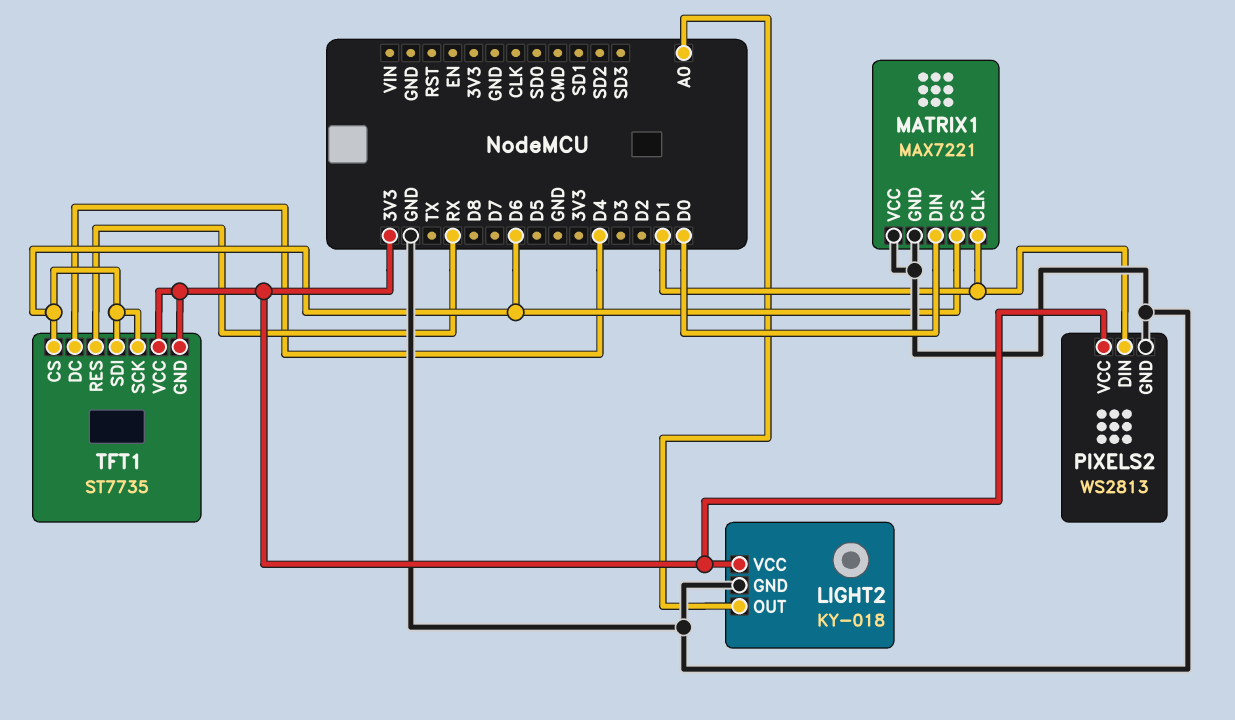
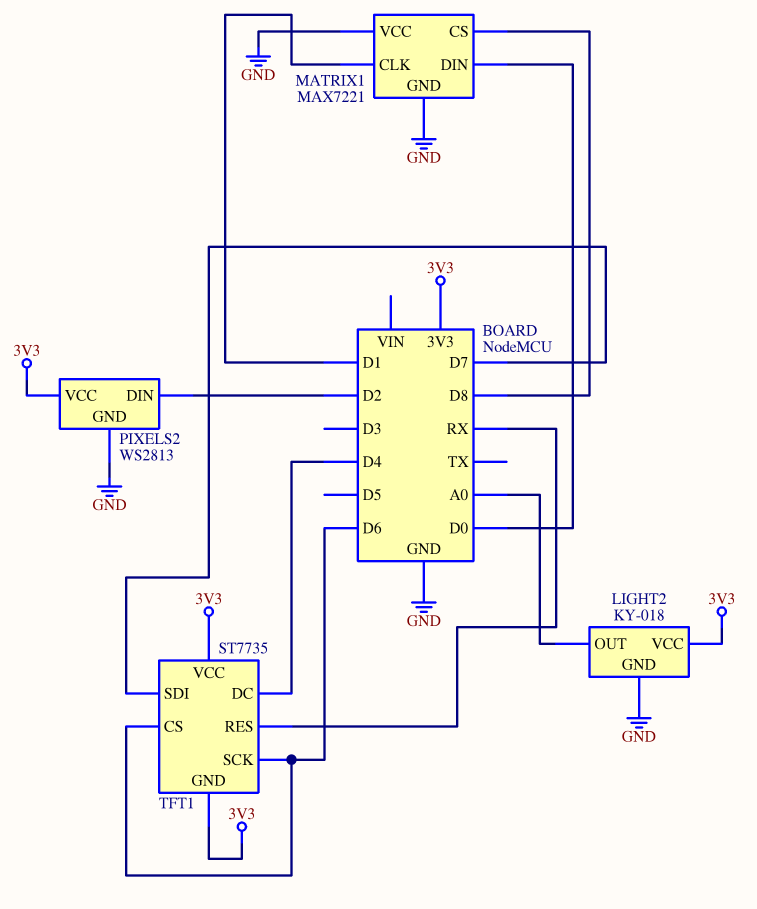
MATRIX1 pin CS: D6 -> D8
PIXELS2 pin DIN: D1 -> D2
TFT1 pin SDI: D6 -> D7

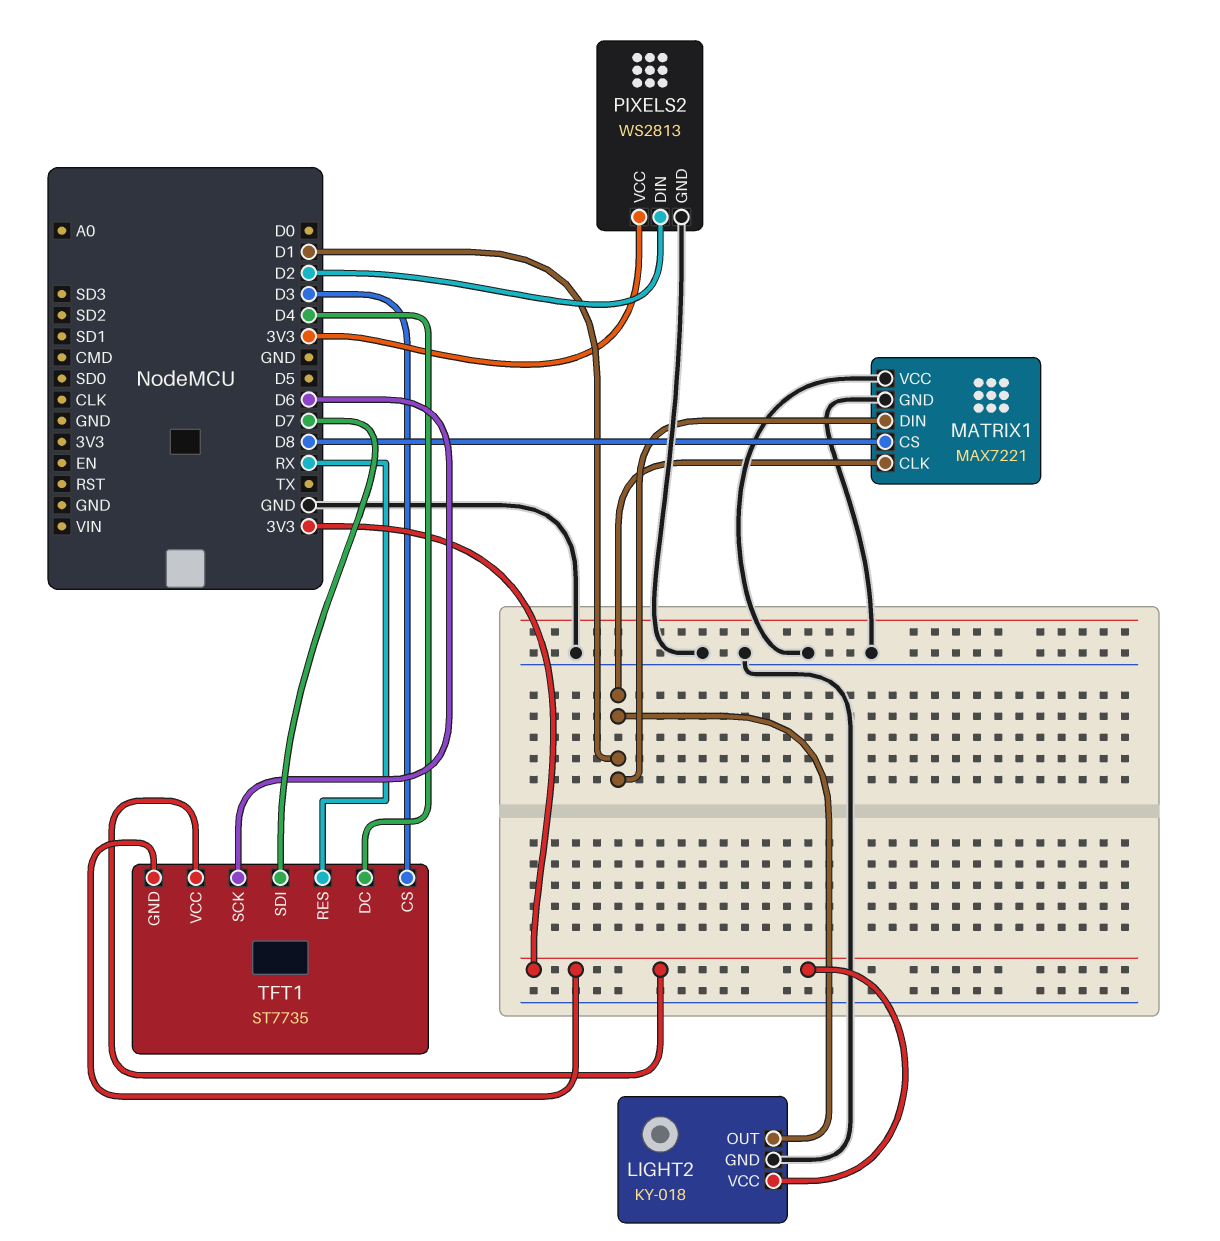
LIGHT2 pin OUT: A0 -> D1
MATRIX1 pin DIN: D0 -> D1
TFT1 pin CS: D6 -> D3

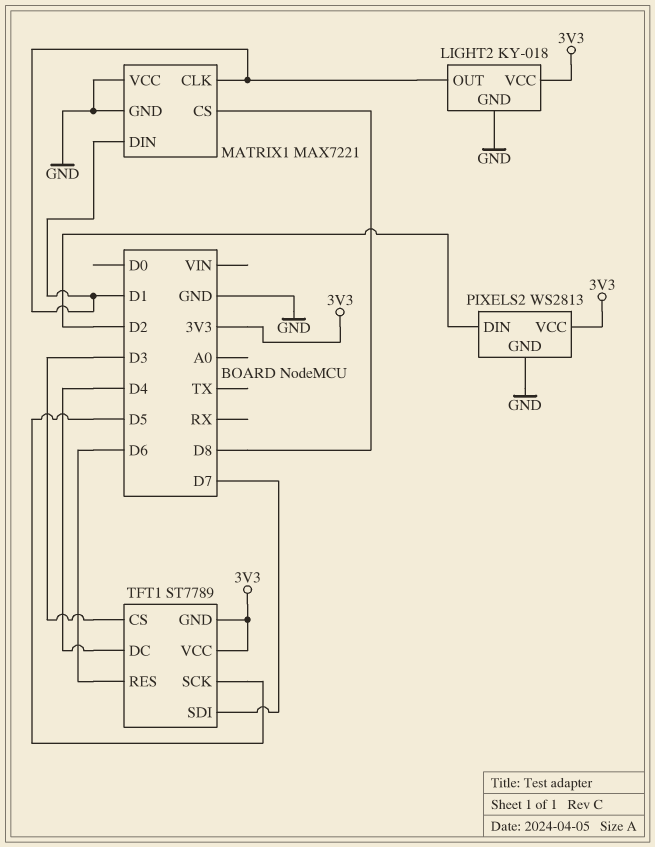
TFT1: ST7735 -> ST7789
TFT1 pin RES: RX -> D6
TFT1 pin SCK: D6 -> D5

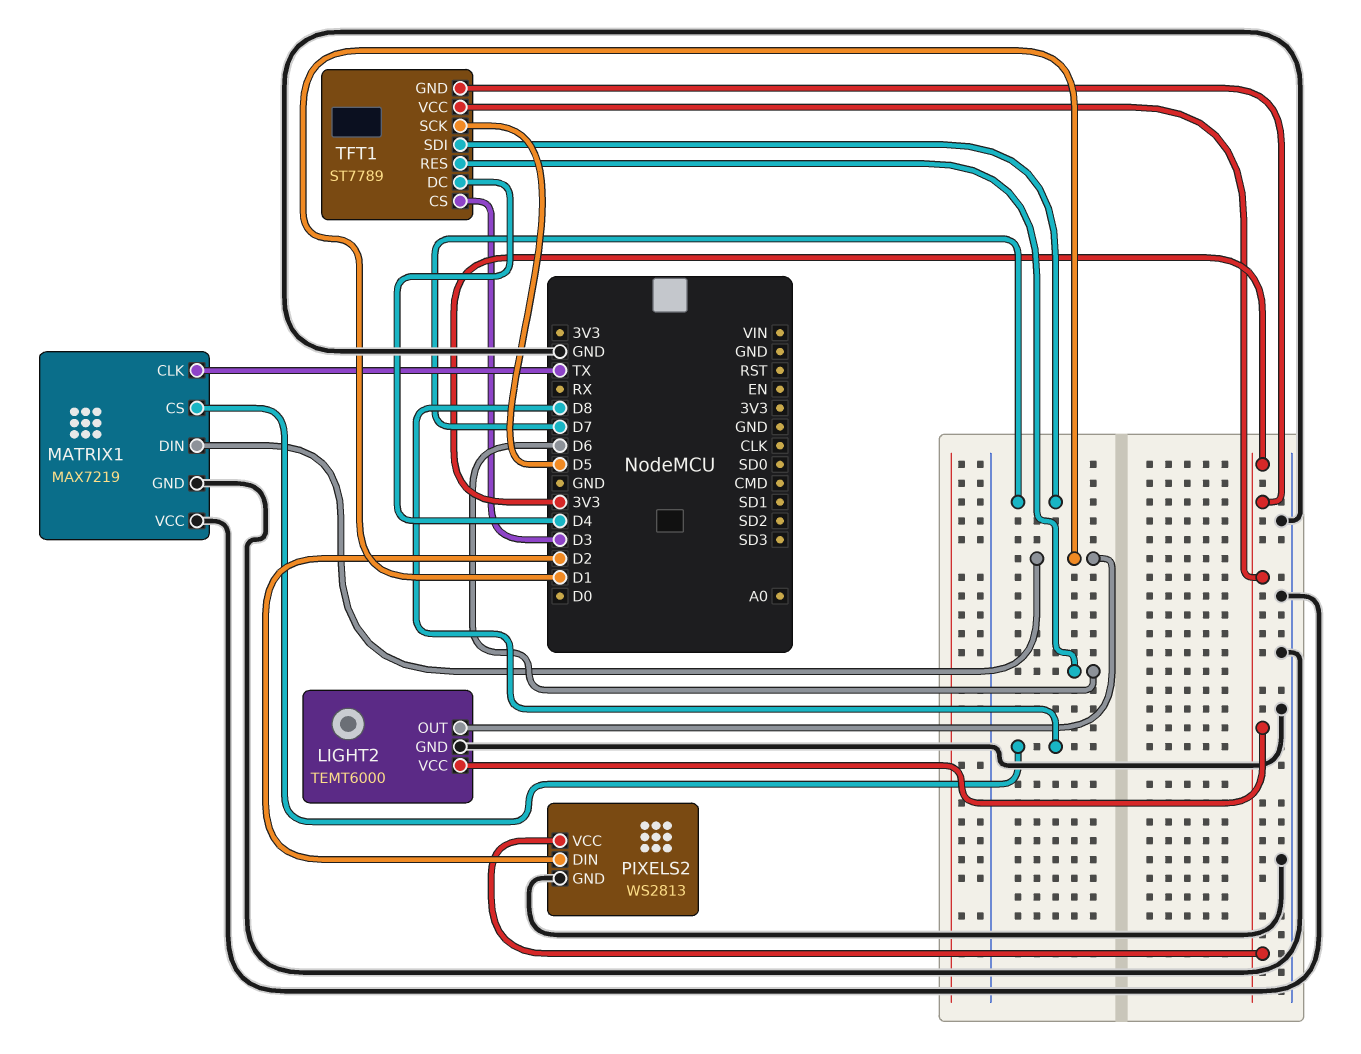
LIGHT2: KY-018 -> TEMT6000
MATRIX1: MAX7221 -> MAX7219
MATRIX1 pin CLK: D1 -> TX

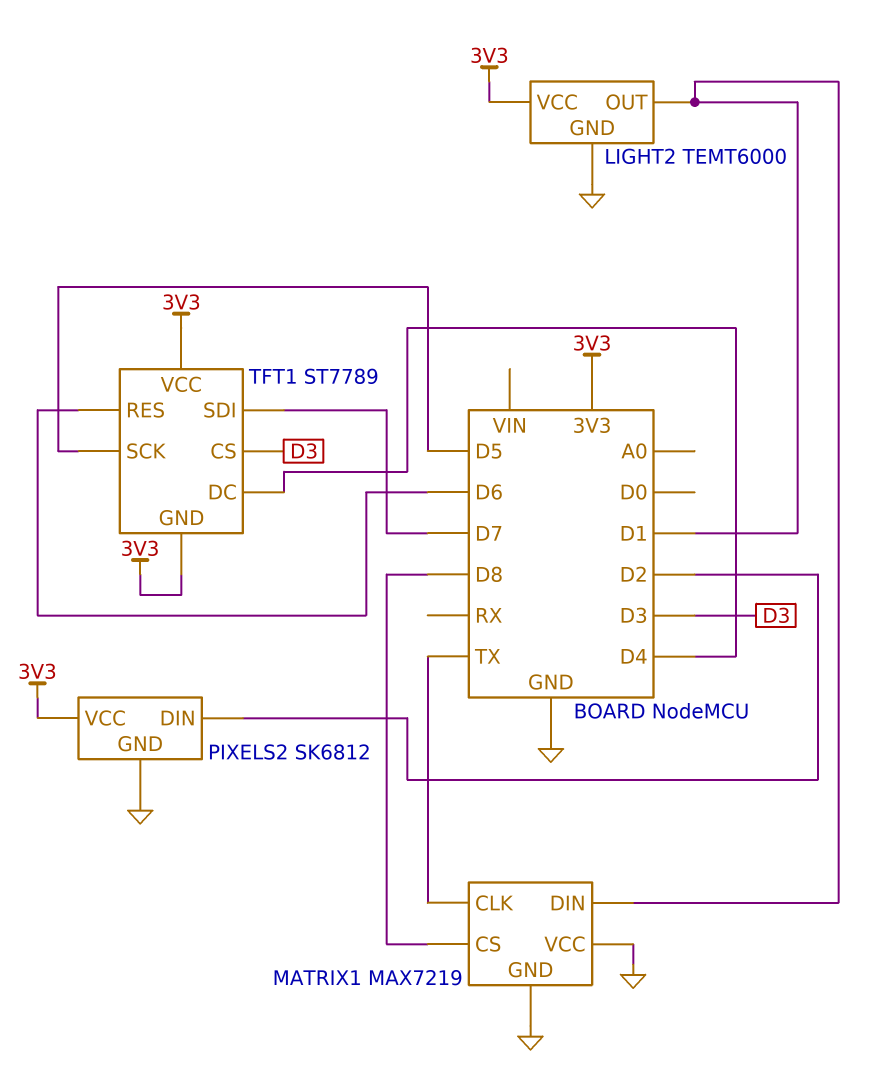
PIXELS2: WS2813 -> SK6812

